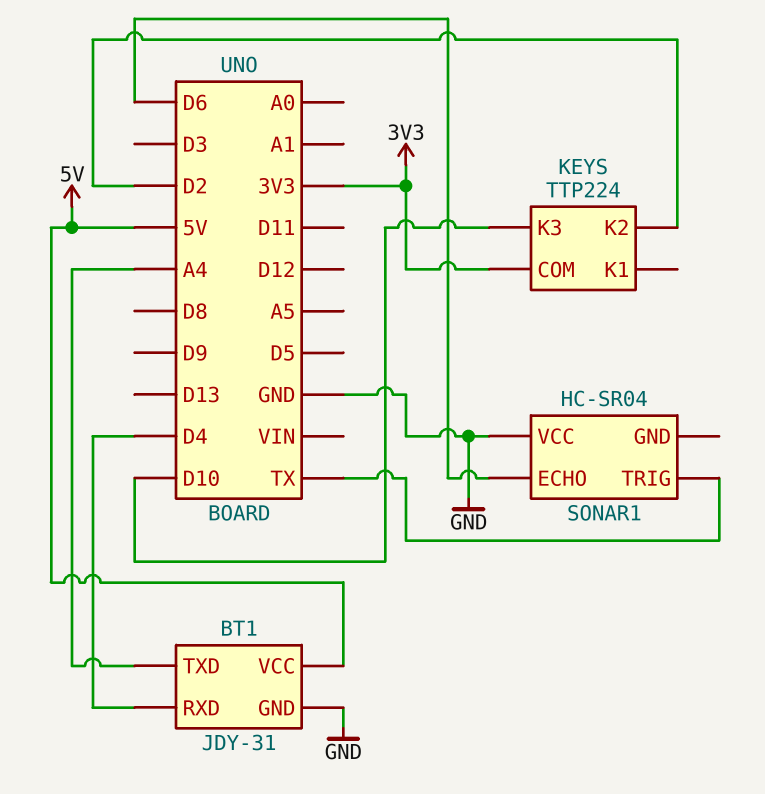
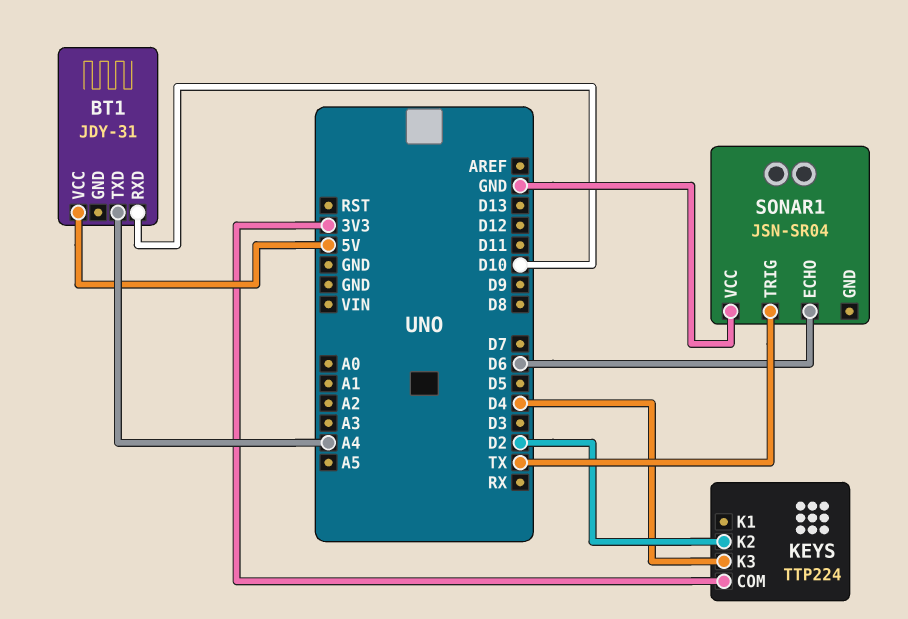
BT1 pin GND: GND -> none
BT1 pin RXD: D4 -> D10
KEYS pin K3: D10 -> D4
SONAR1: HC-SR04 -> JSN-SR04

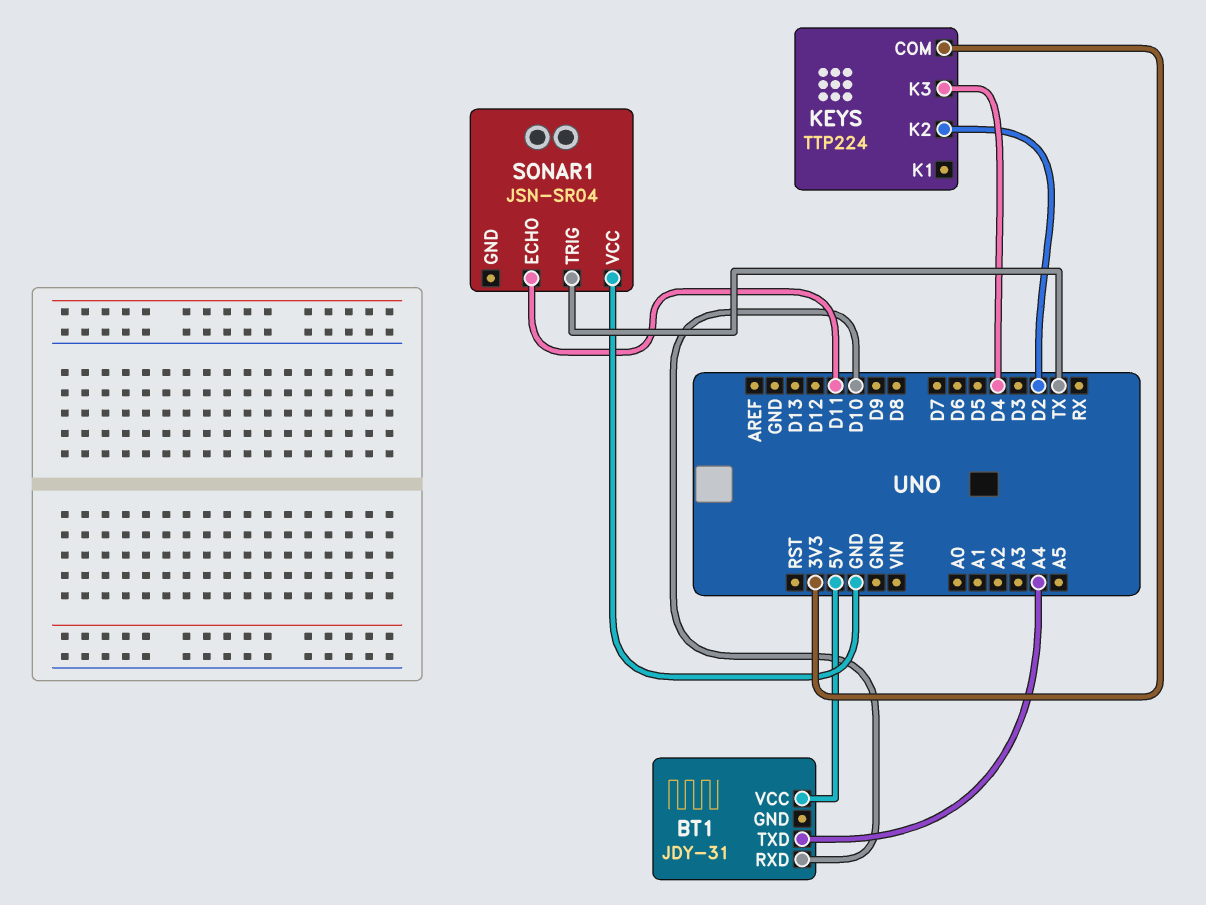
SONAR1 pin ECHO: D6 -> D11

